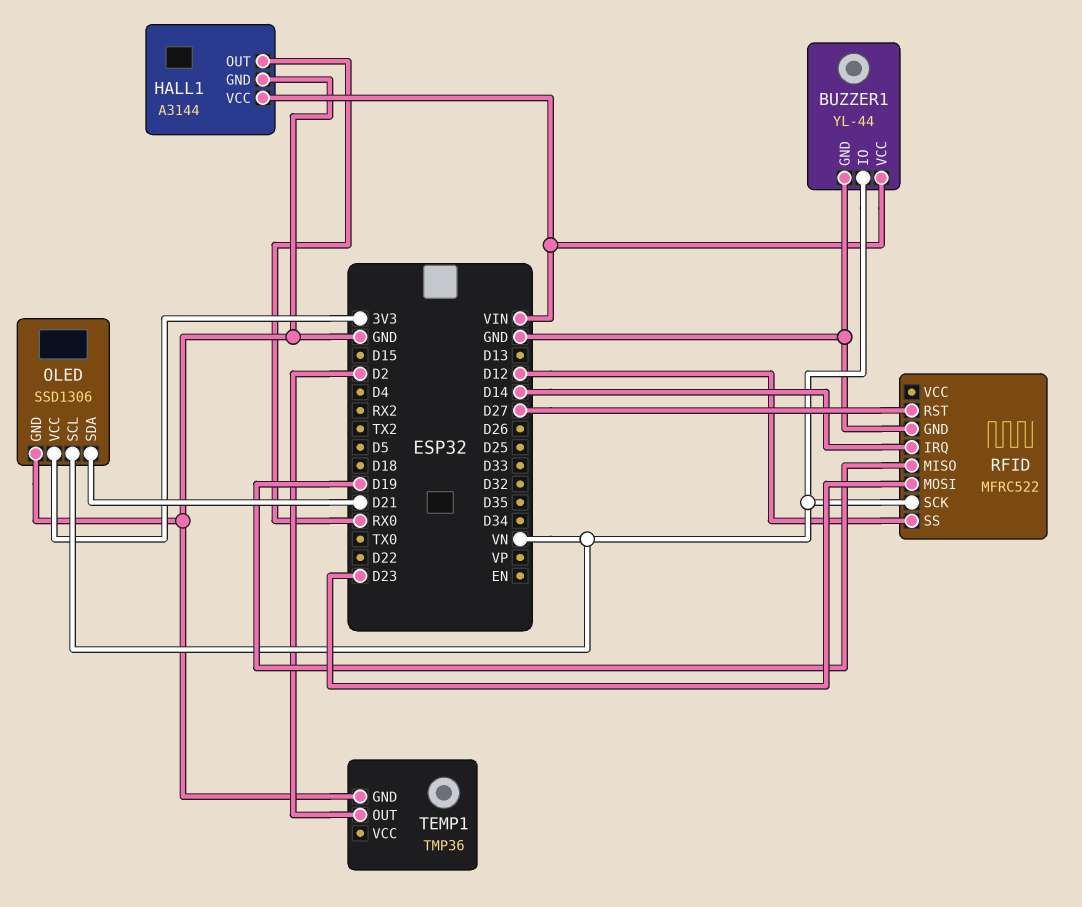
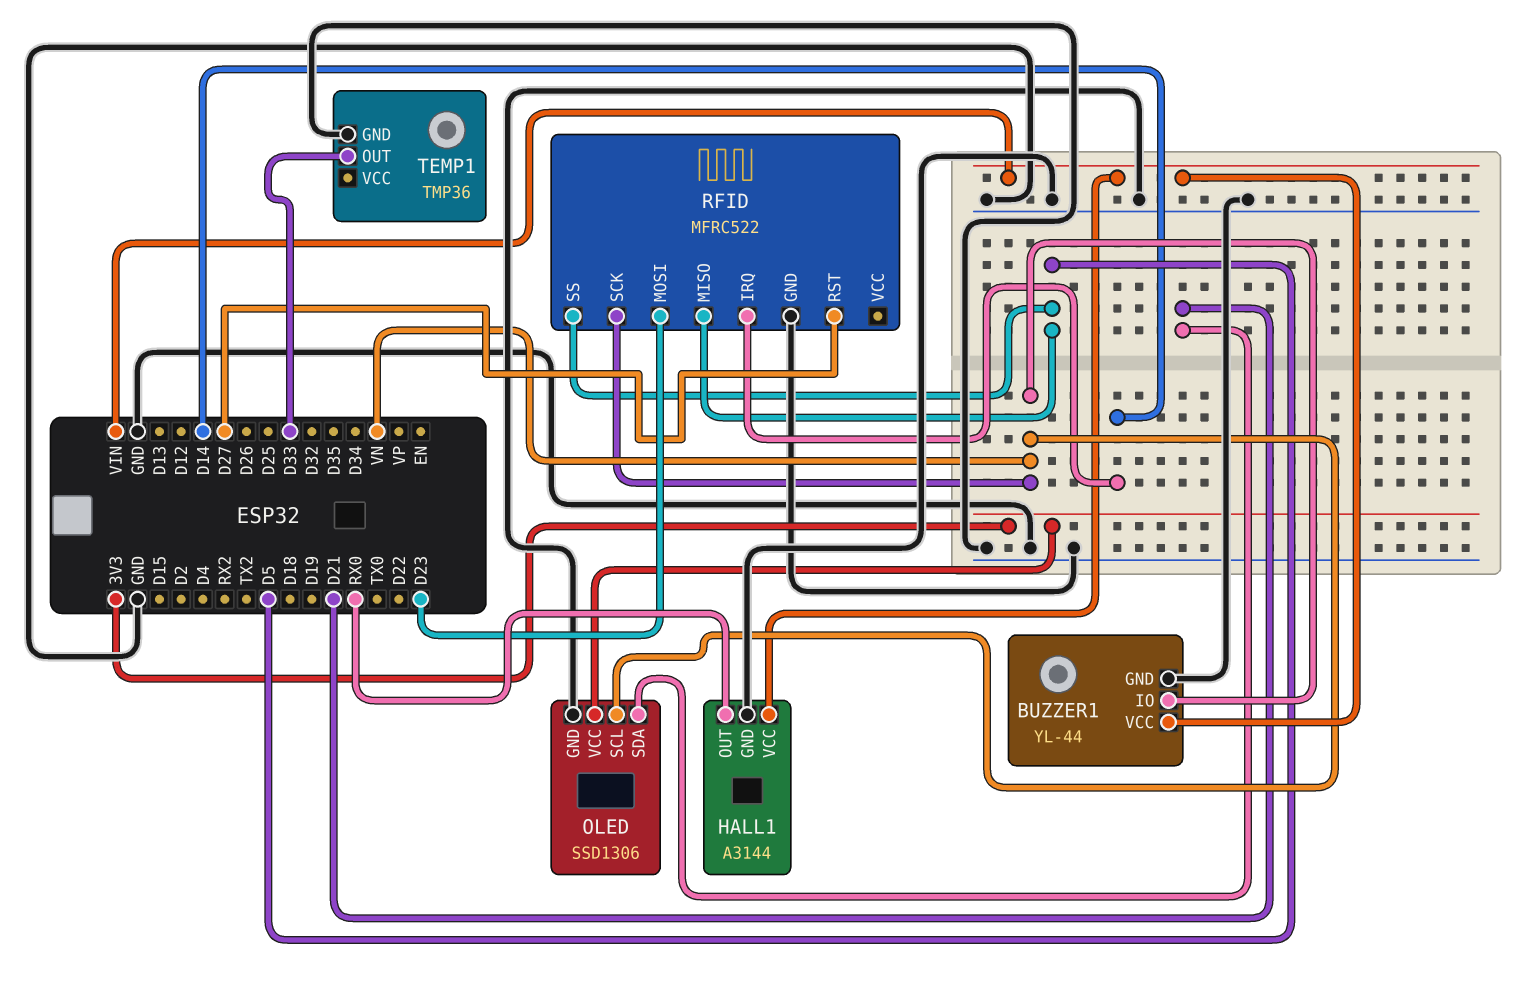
RFID pin MISO: D19 -> D5
RFID pin SS: D12 -> D5
TEMP1 pin OUT: D2 -> D33

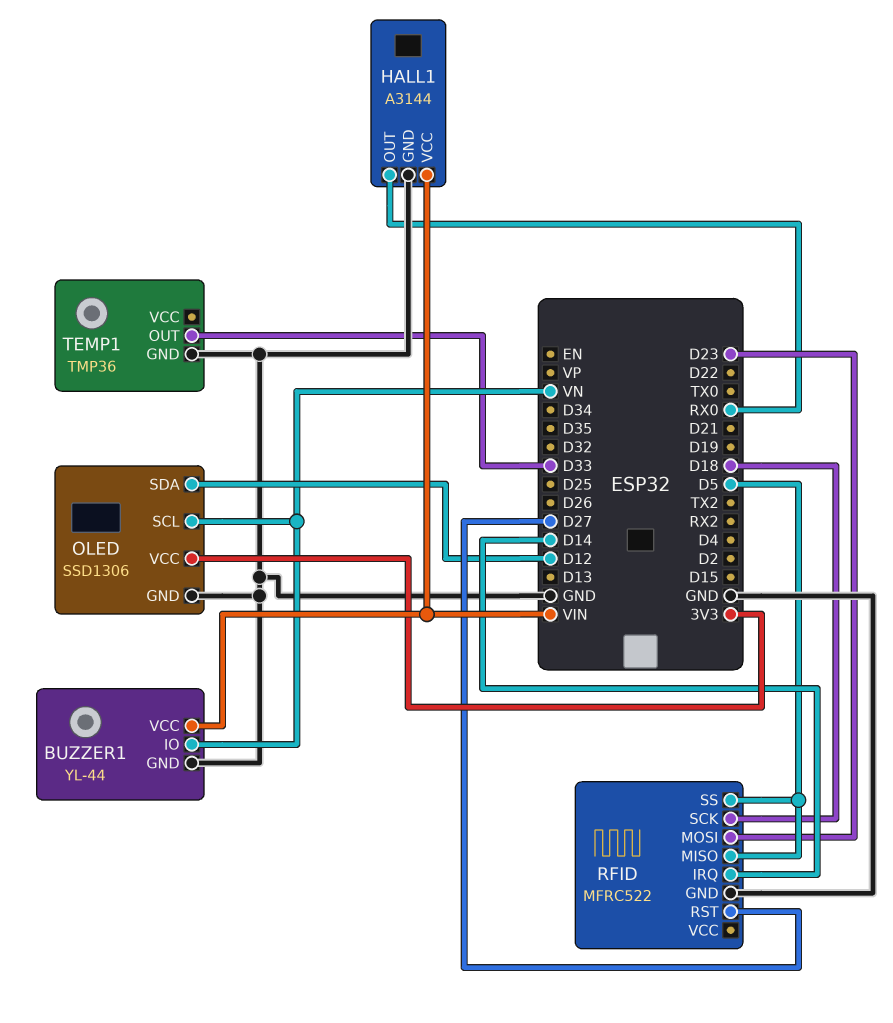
OLED pin SDA: D21 -> D12
RFID pin SCK: VN -> D18

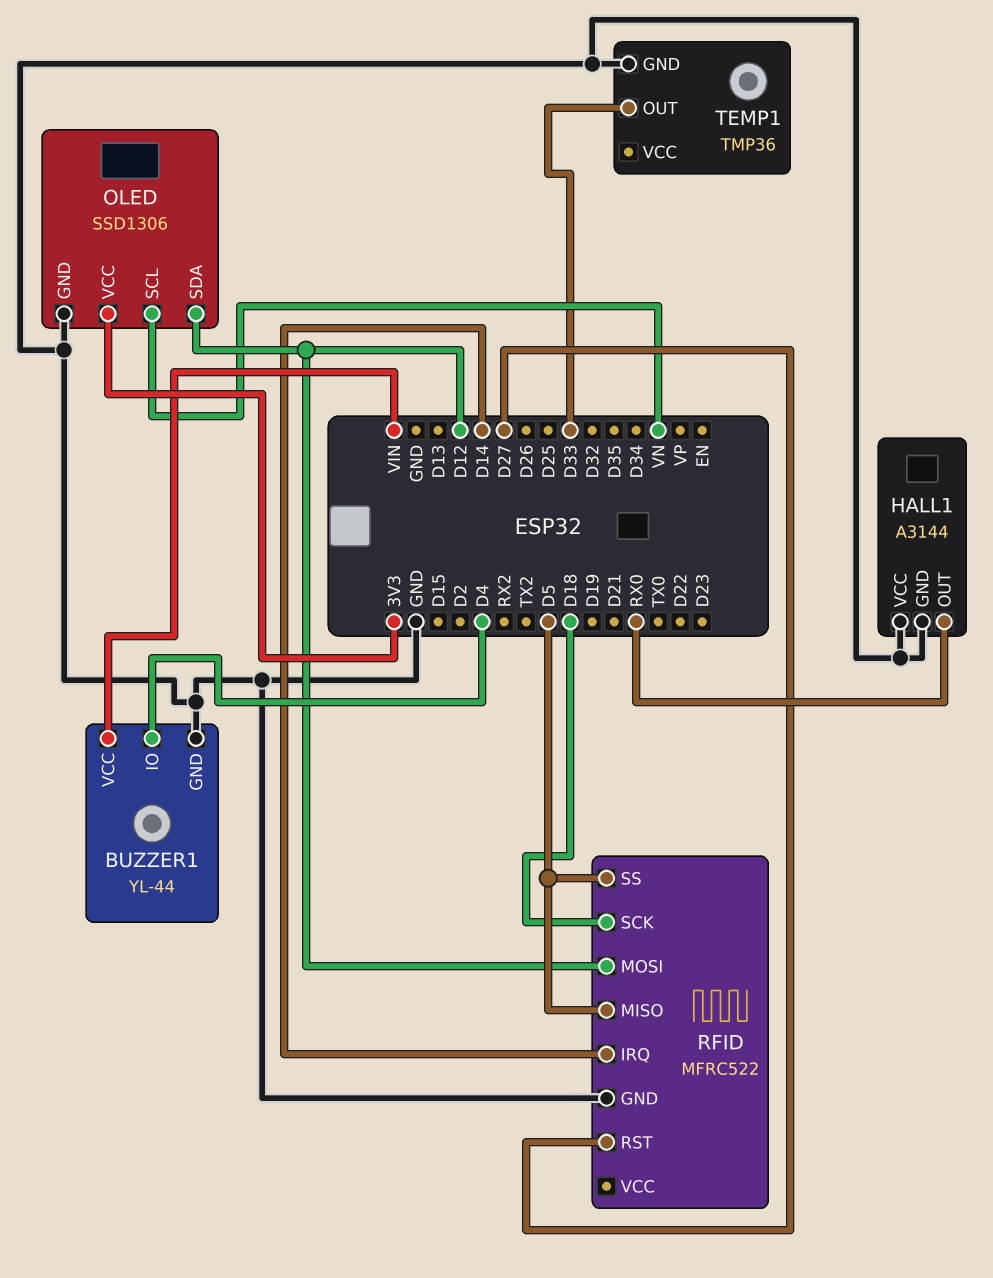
BUZZER1 pin IO: VN -> D4
HALL1 pin VCC: VIN -> GND
RFID pin MOSI: D23 -> D12

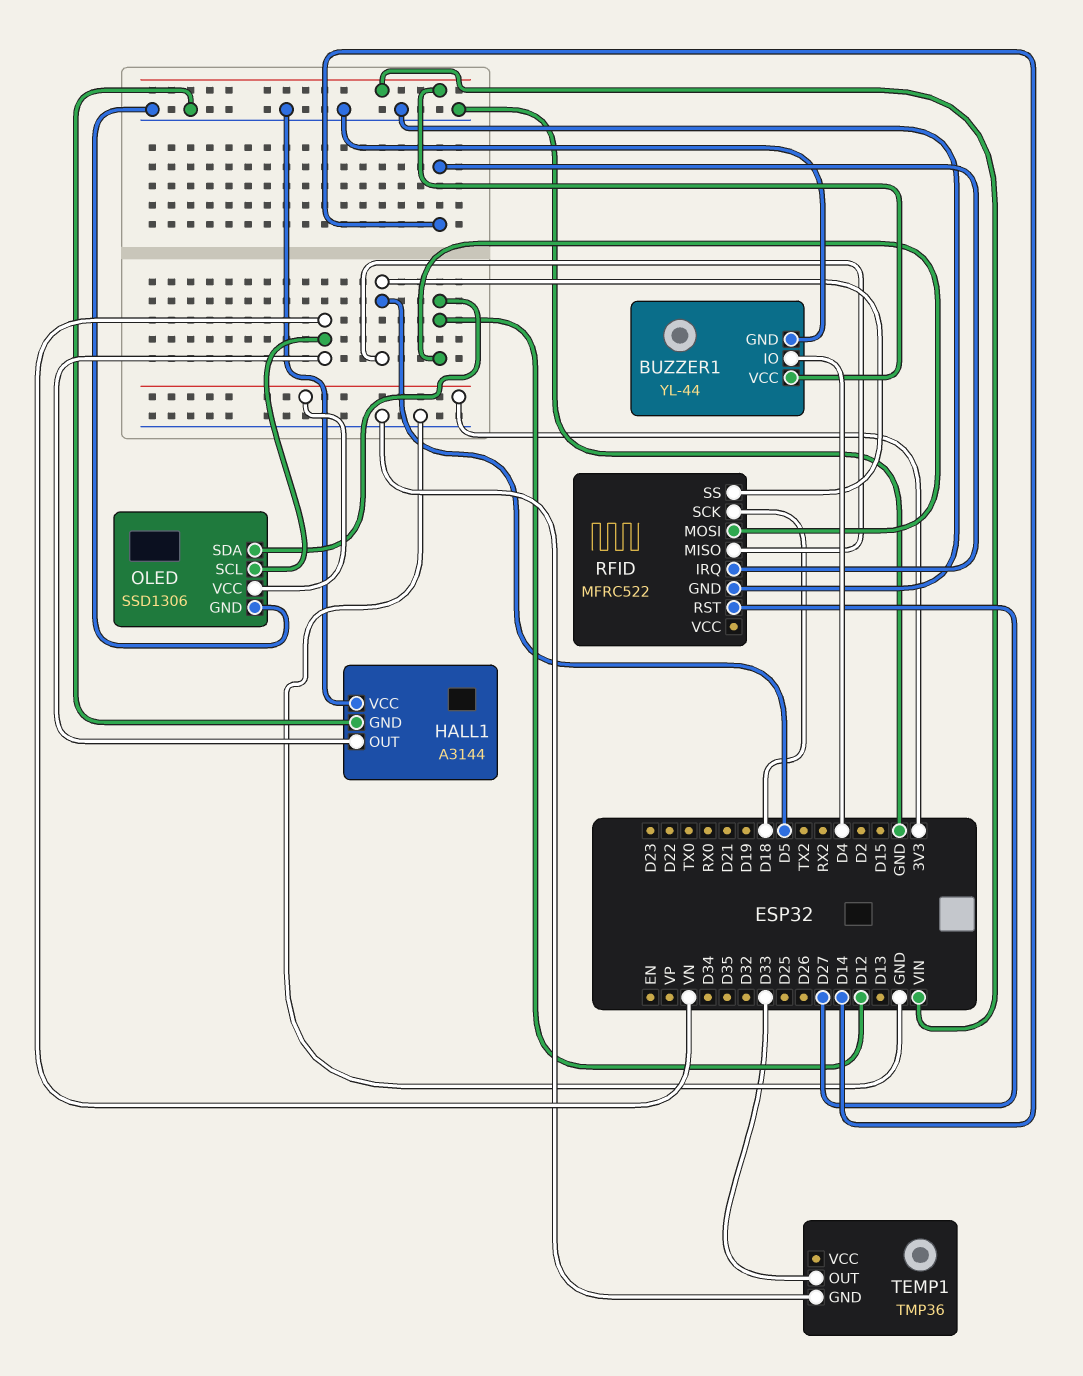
HALL1 pin OUT: RX0 -> VN

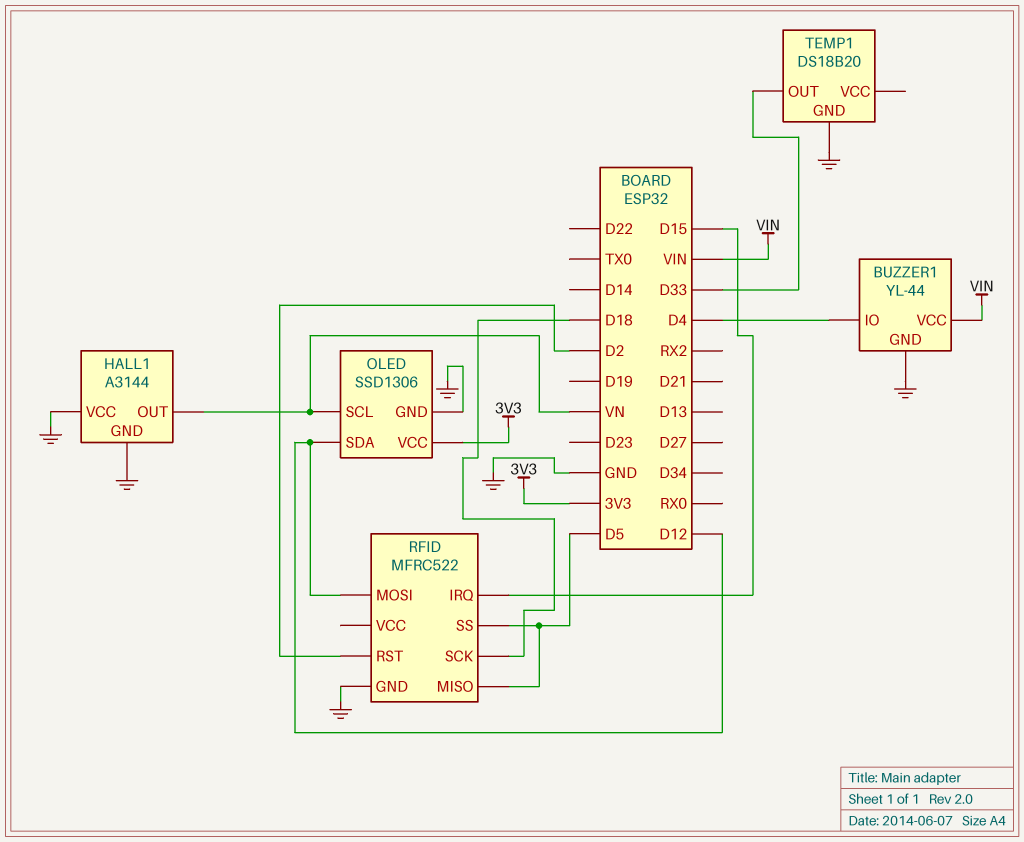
RFID pin IRQ: D14 -> D15
RFID pin RST: D27 -> D2
TEMP1: TMP36 -> DS18B20

